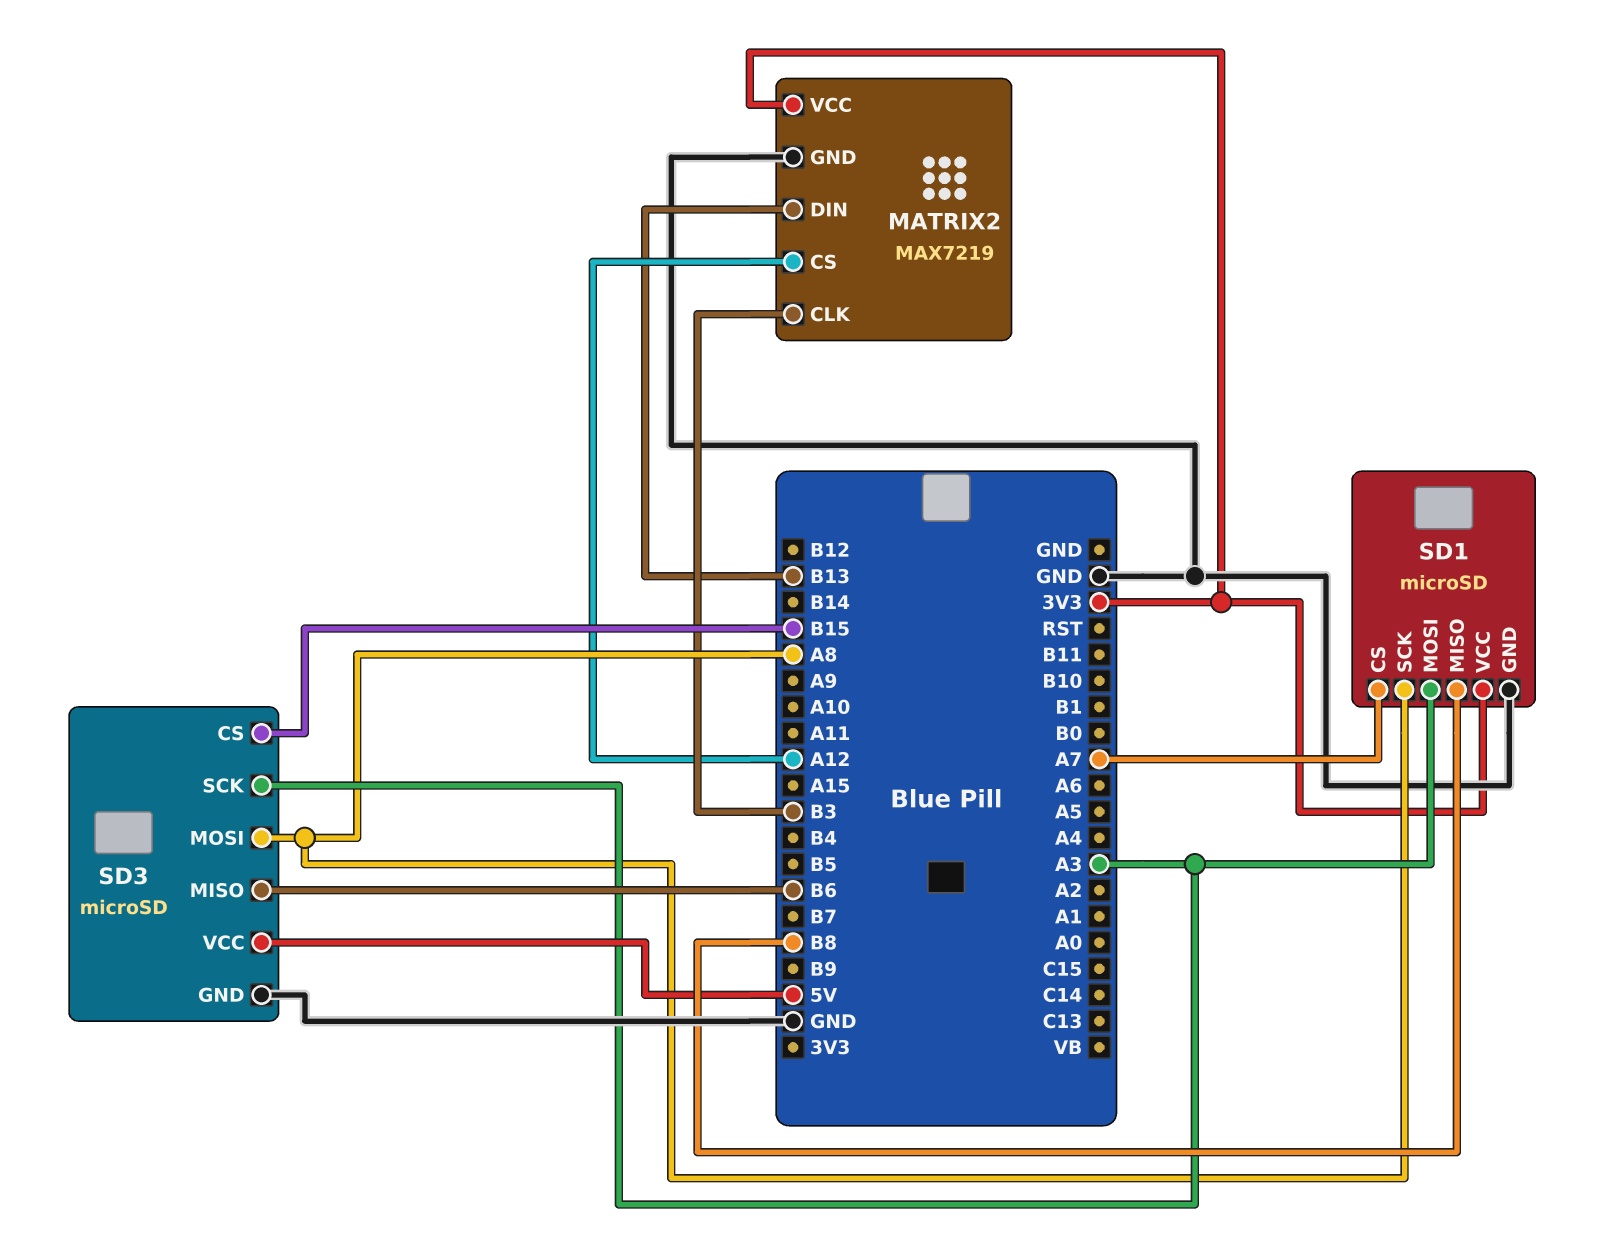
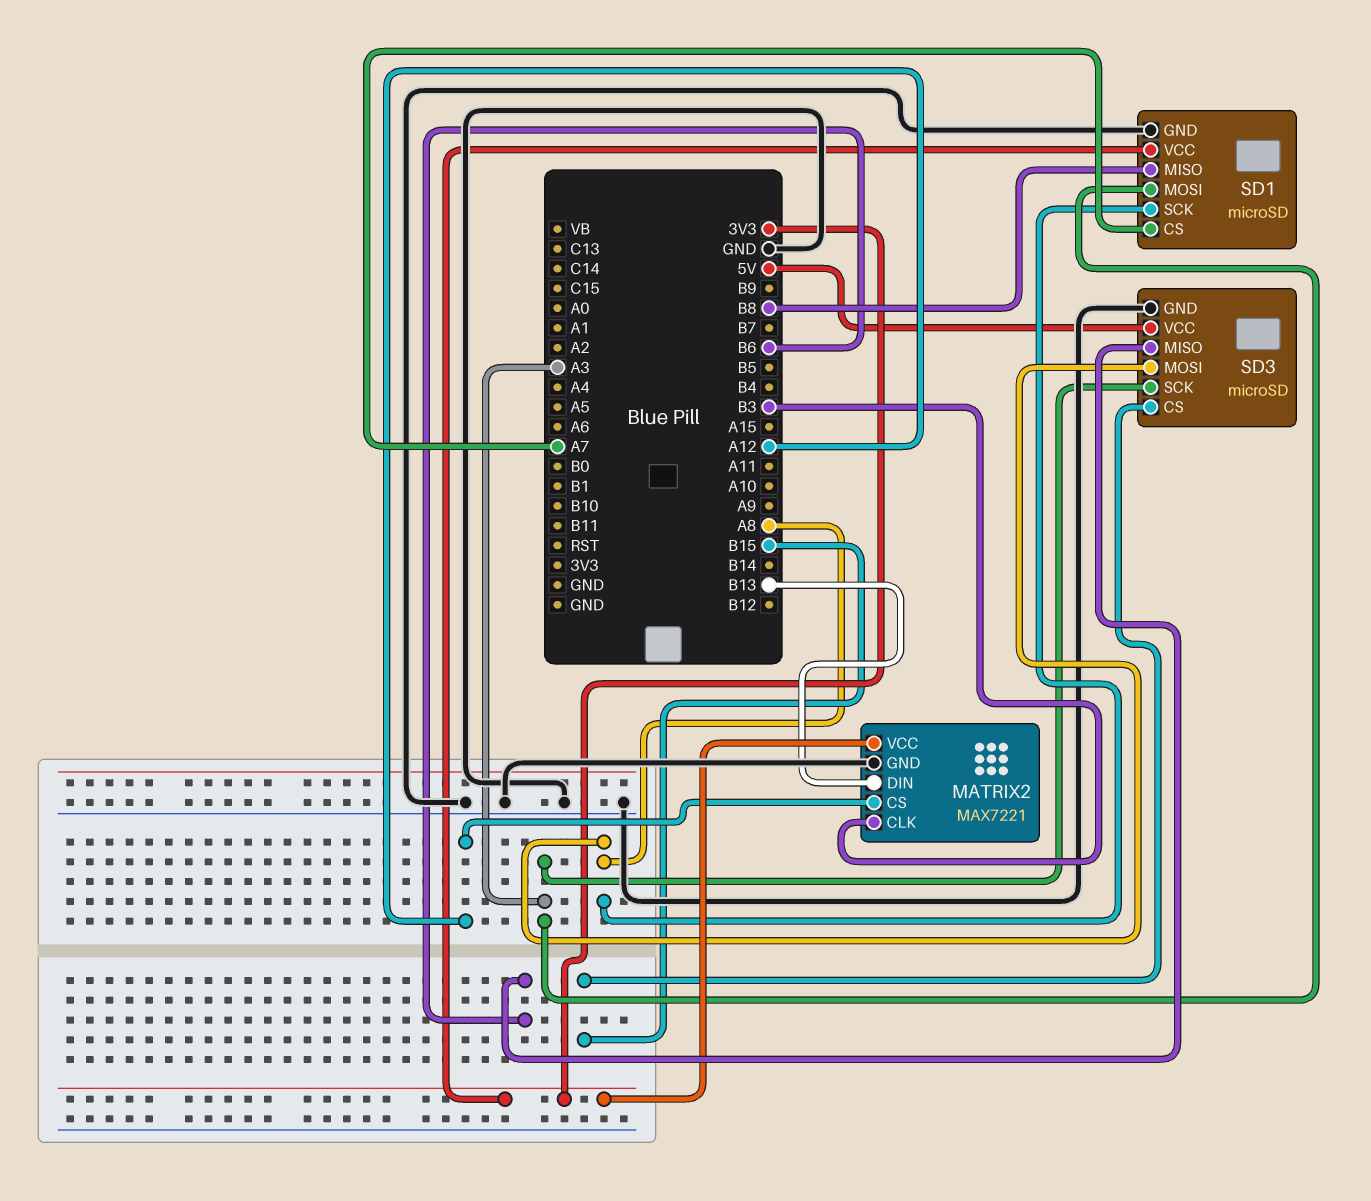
MATRIX2: MAX7219 -> MAX7221

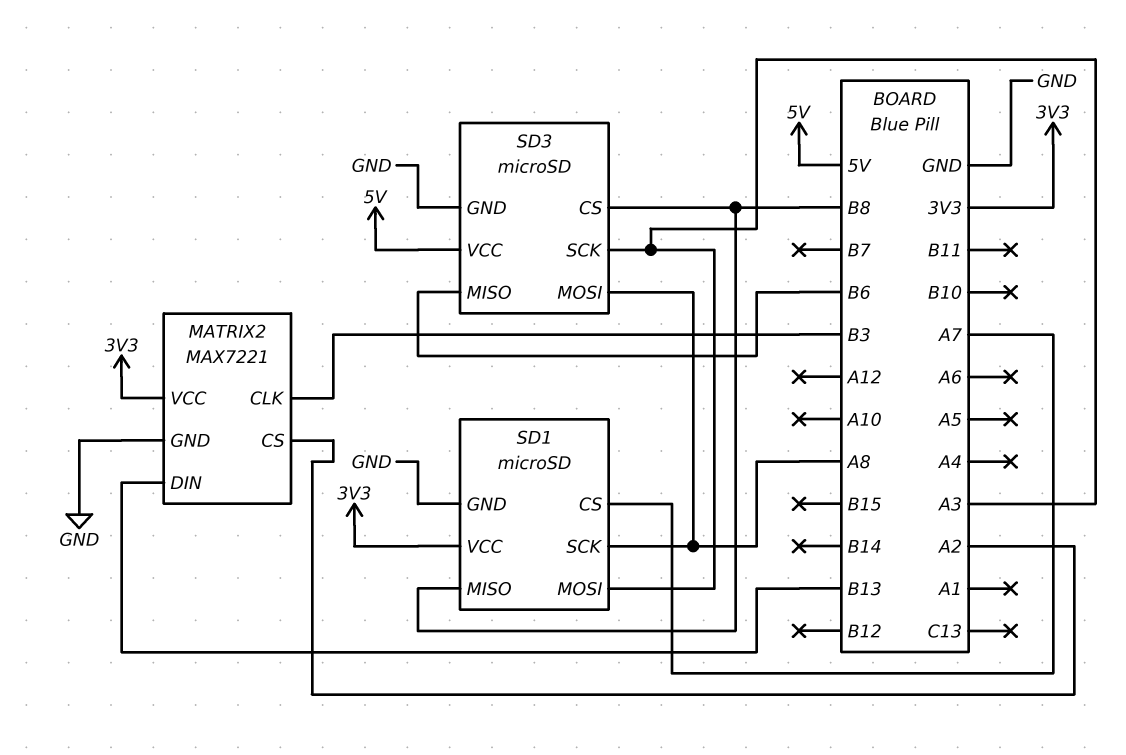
MATRIX2 pin CS: A12 -> A2
SD3 pin CS: B15 -> B8

